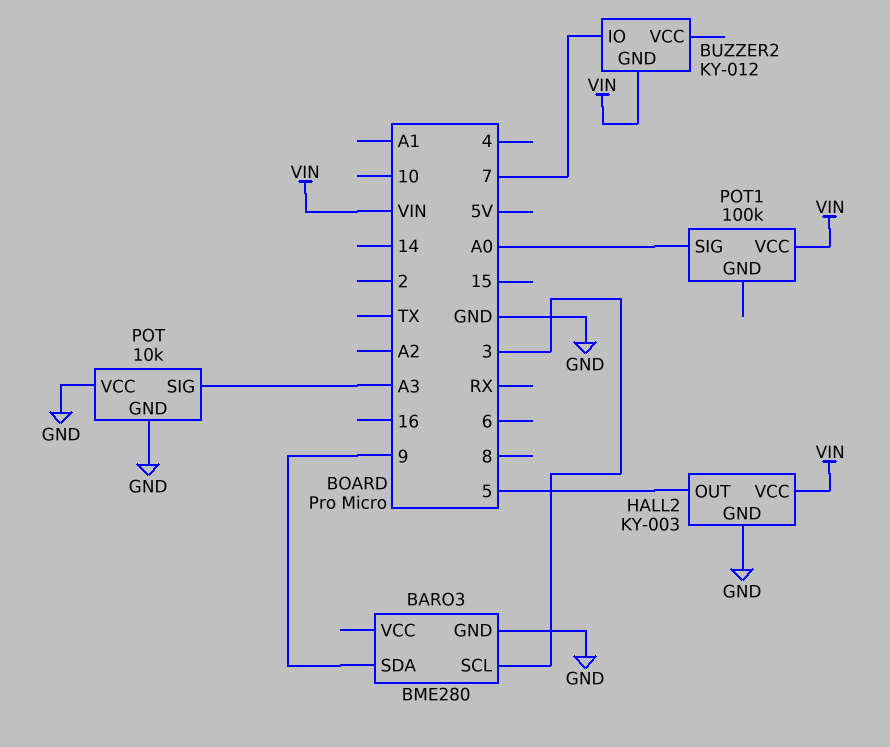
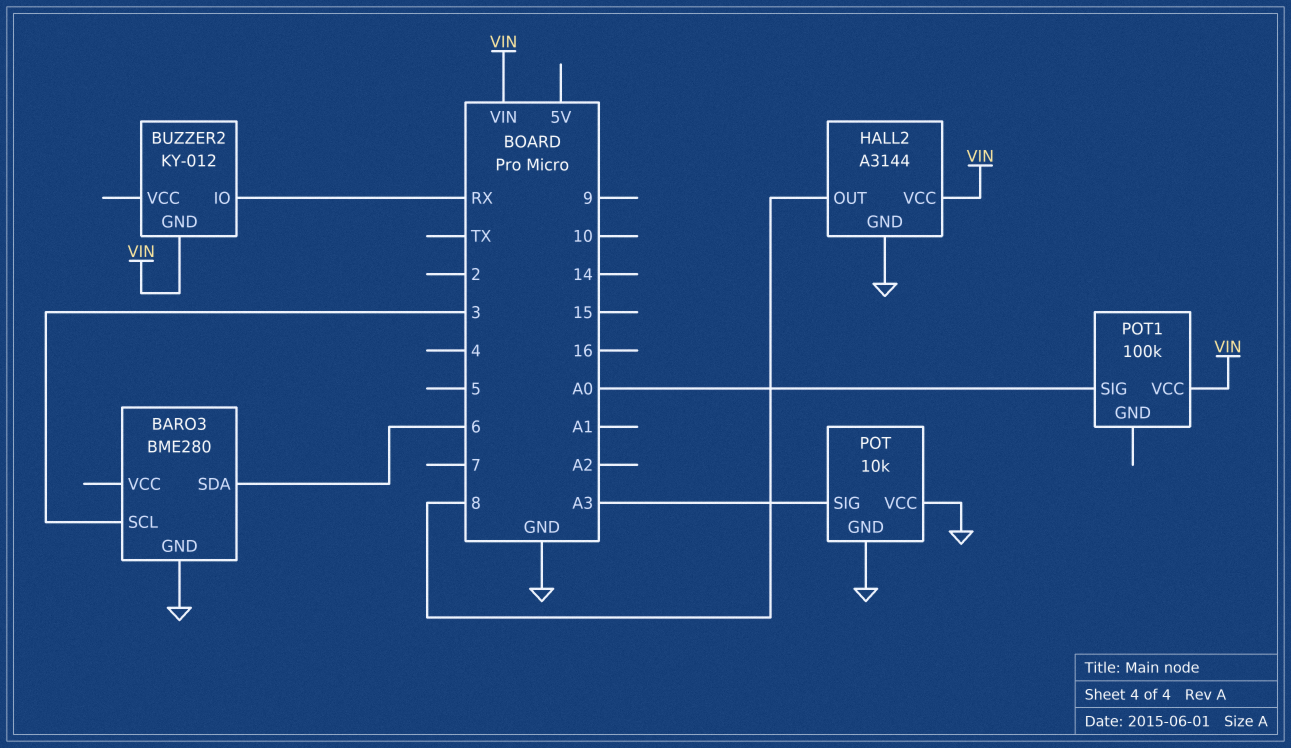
BARO3 pin SDA: 9 -> 6
BUZZER2 pin IO: 7 -> RX
HALL2: KY-003 -> A3144
HALL2 pin OUT: 5 -> 8

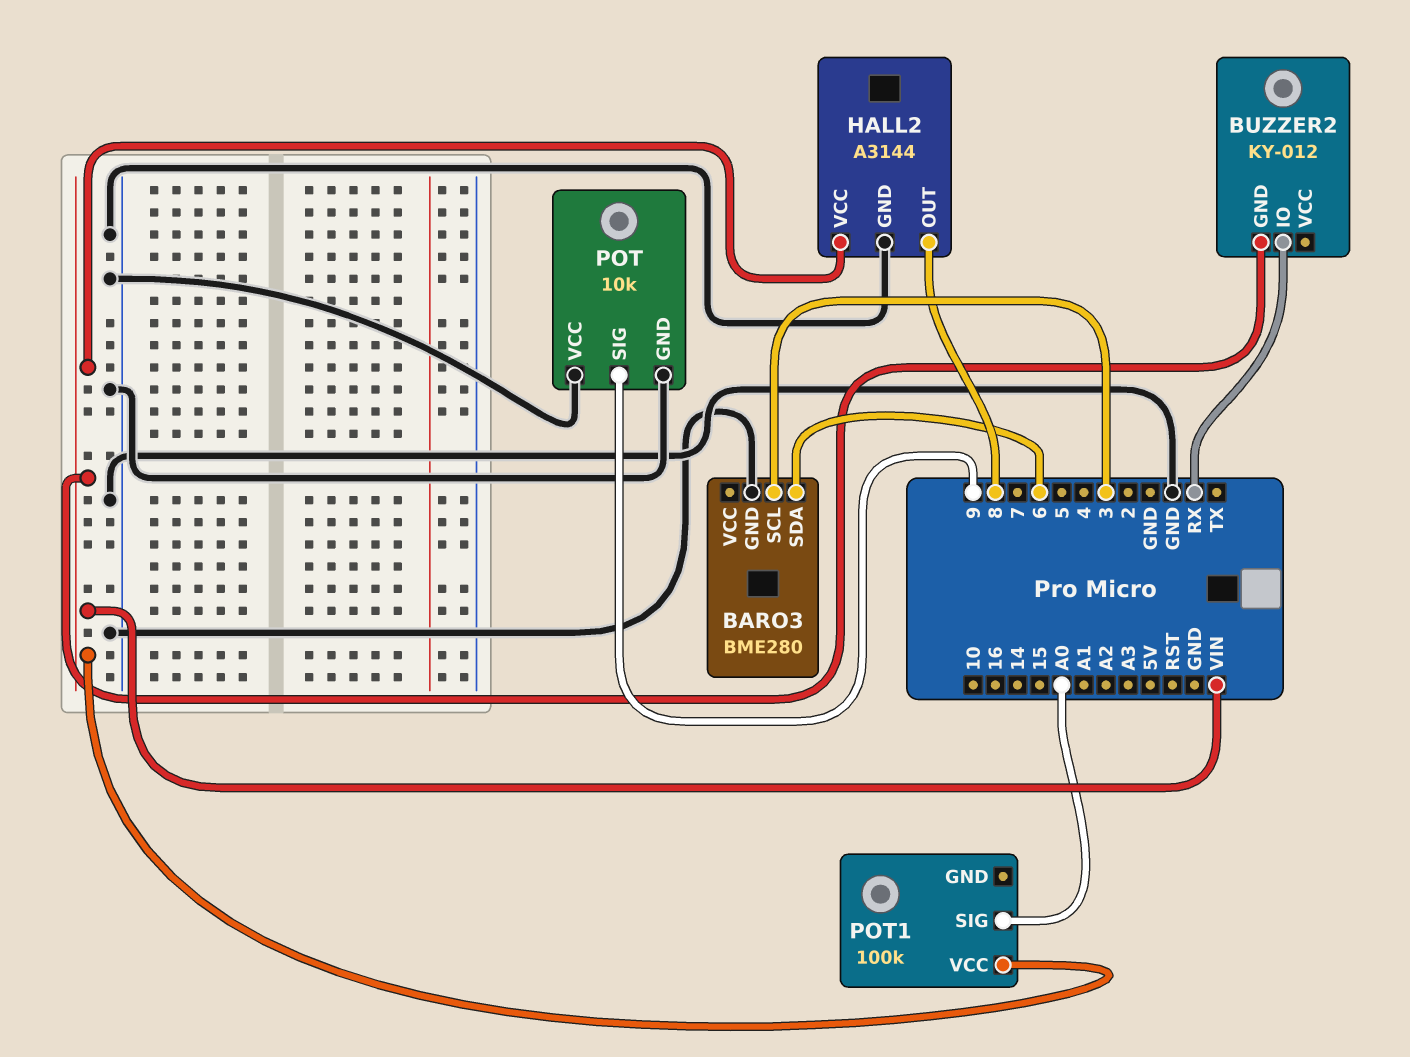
POT pin SIG: A3 -> 9

